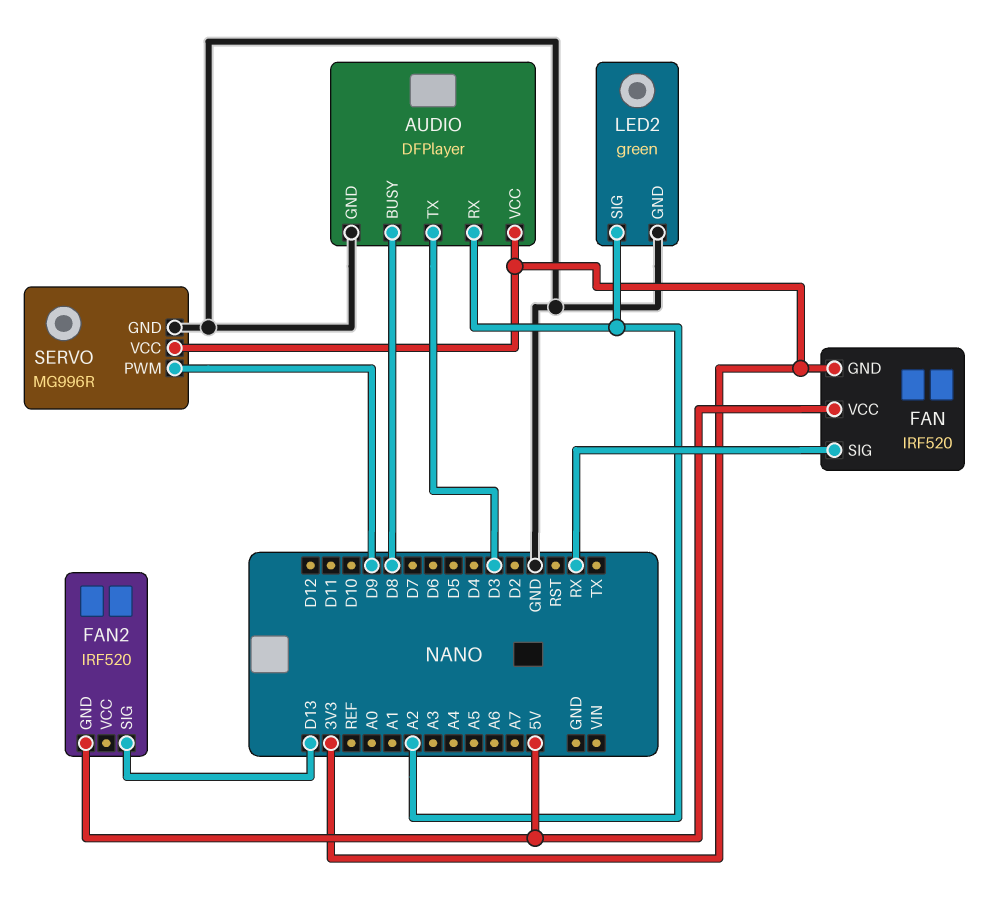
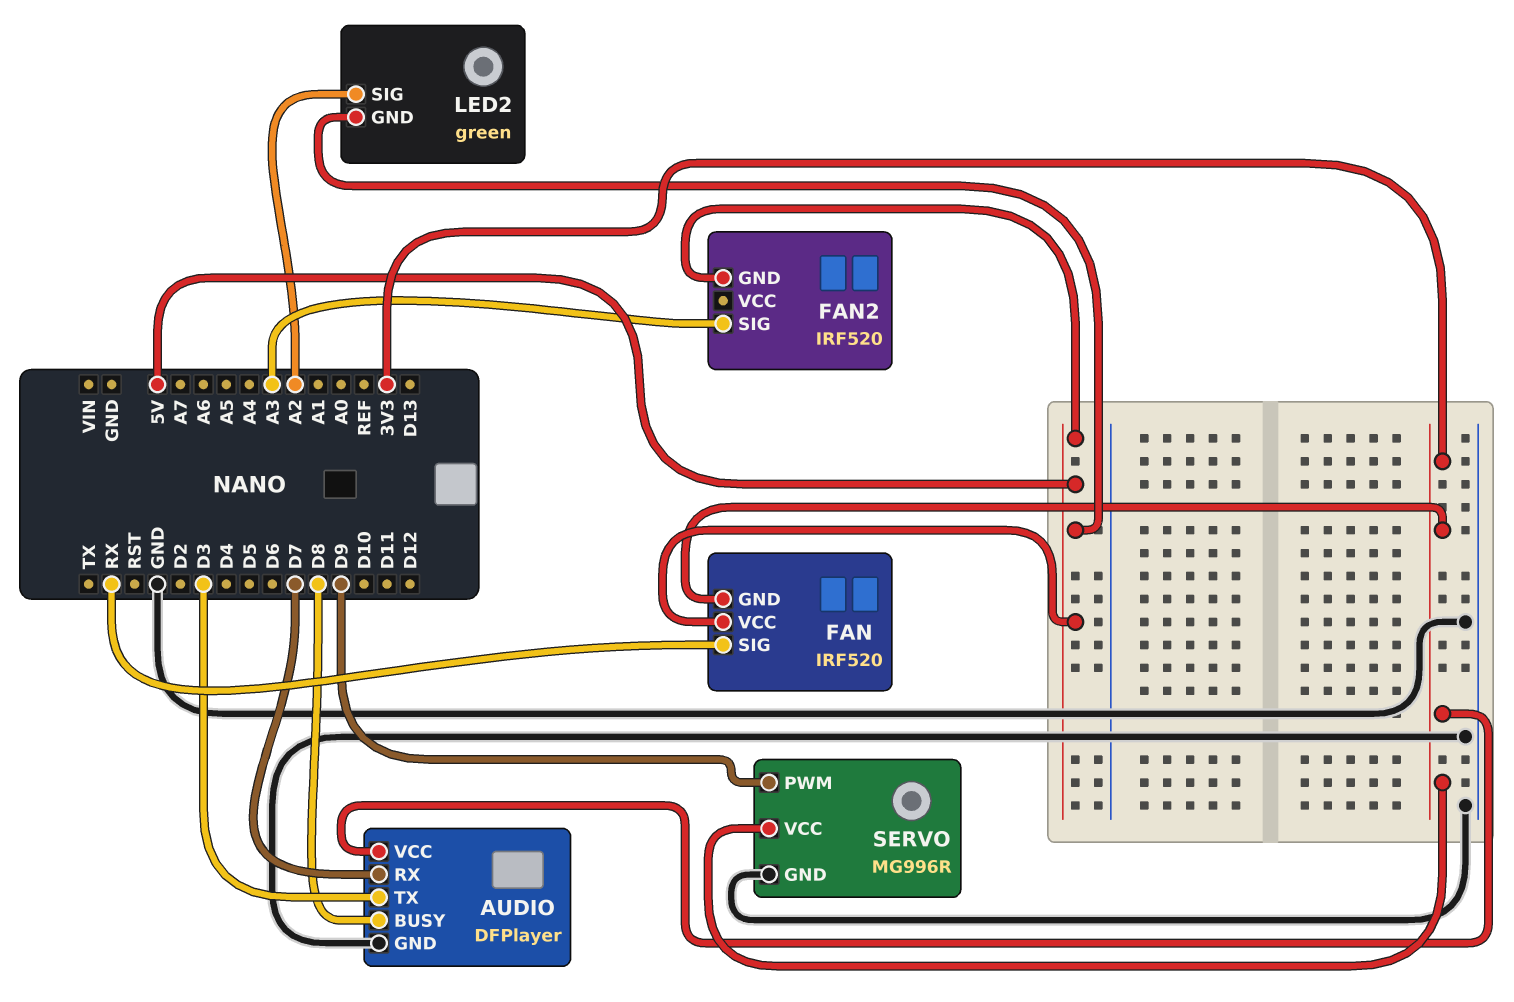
AUDIO pin RX: A2 -> D7
FAN2 pin SIG: D13 -> A3
LED2 pin GND: GND -> 5V

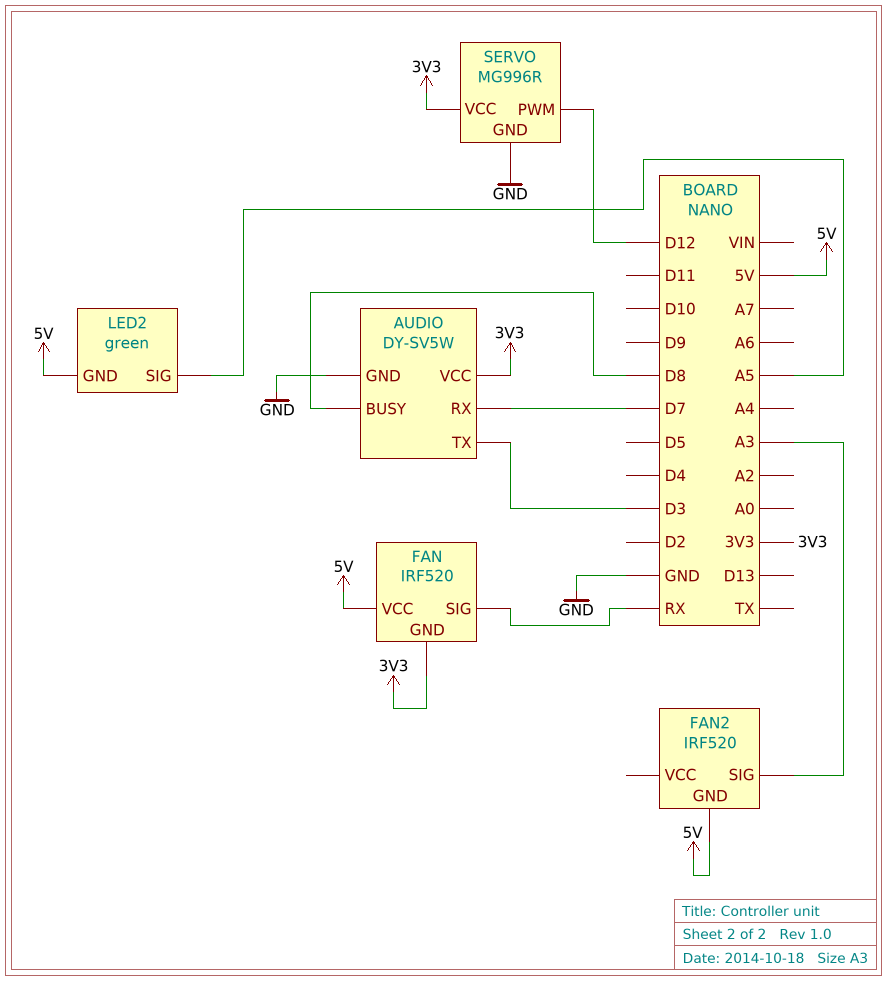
AUDIO: DFPlayer -> DY-SV5W
LED2 pin SIG: A2 -> A5
SERVO pin PWM: D9 -> D12

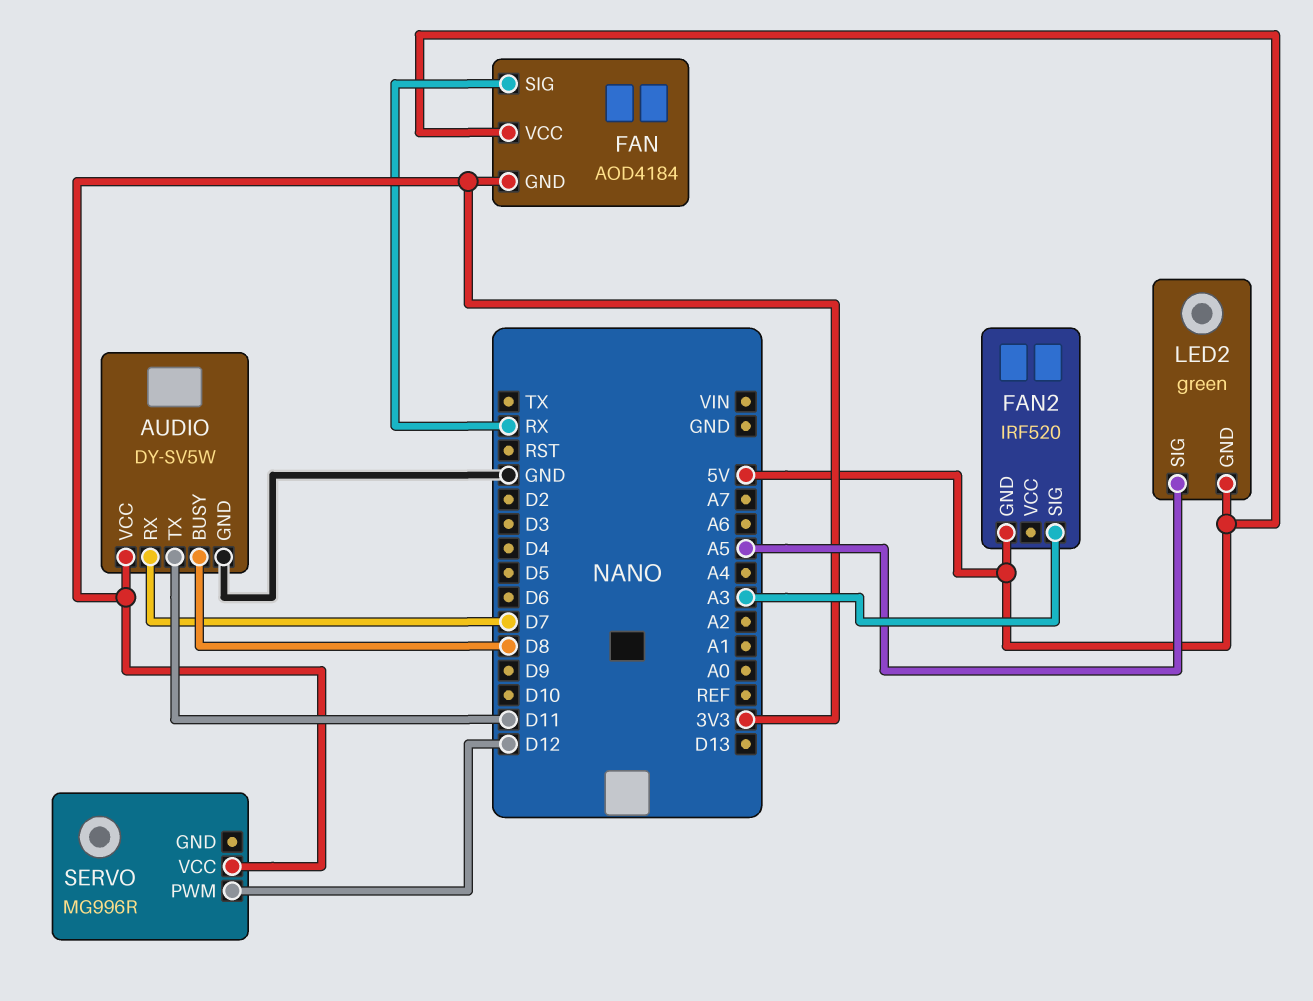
AUDIO pin TX: D3 -> D11
FAN: IRF520 -> AOD4184
SERVO pin GND: GND -> none

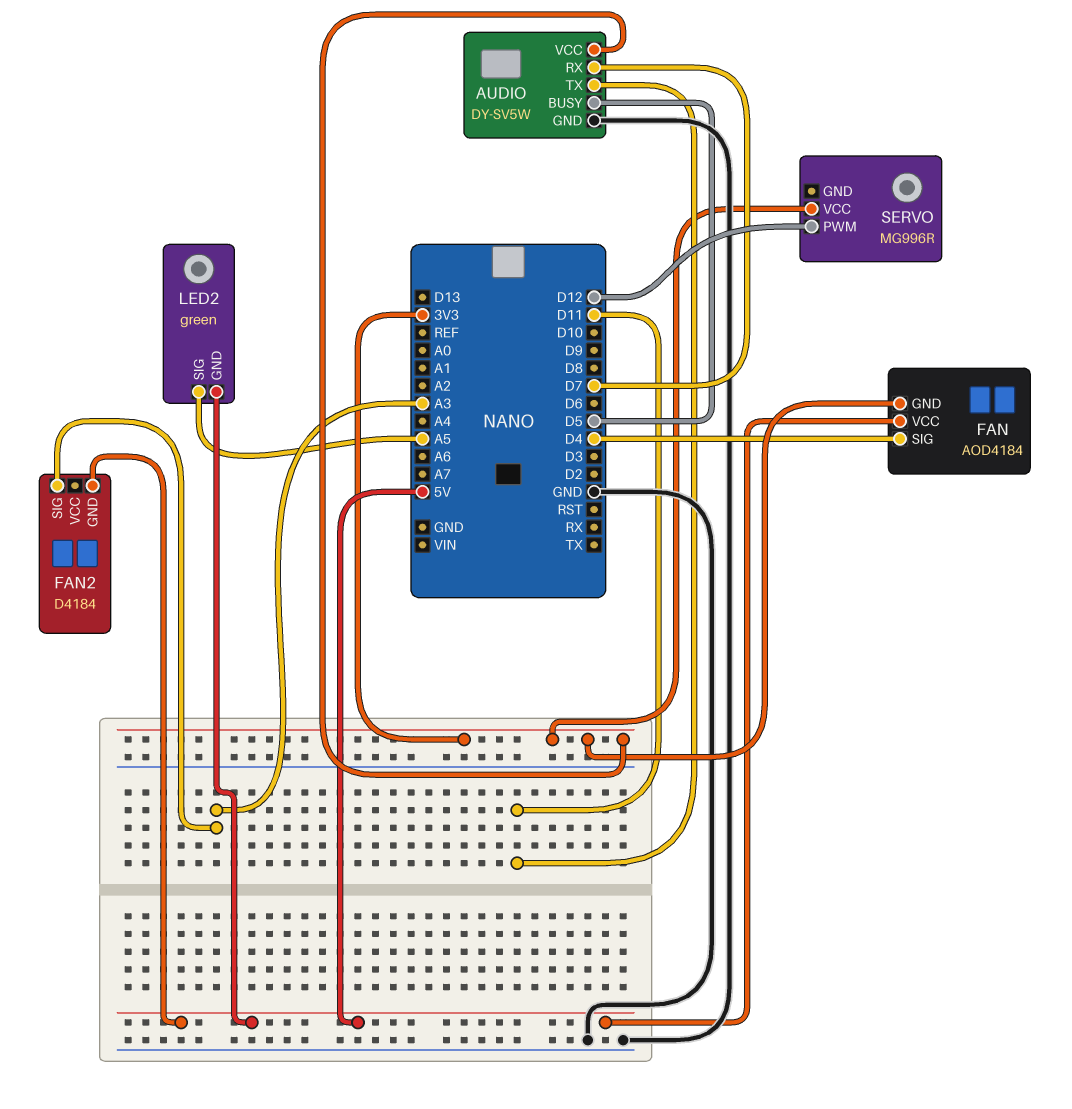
AUDIO pin BUSY: D8 -> D5
FAN pin SIG: RX -> D4
FAN2: IRF520 -> D4184

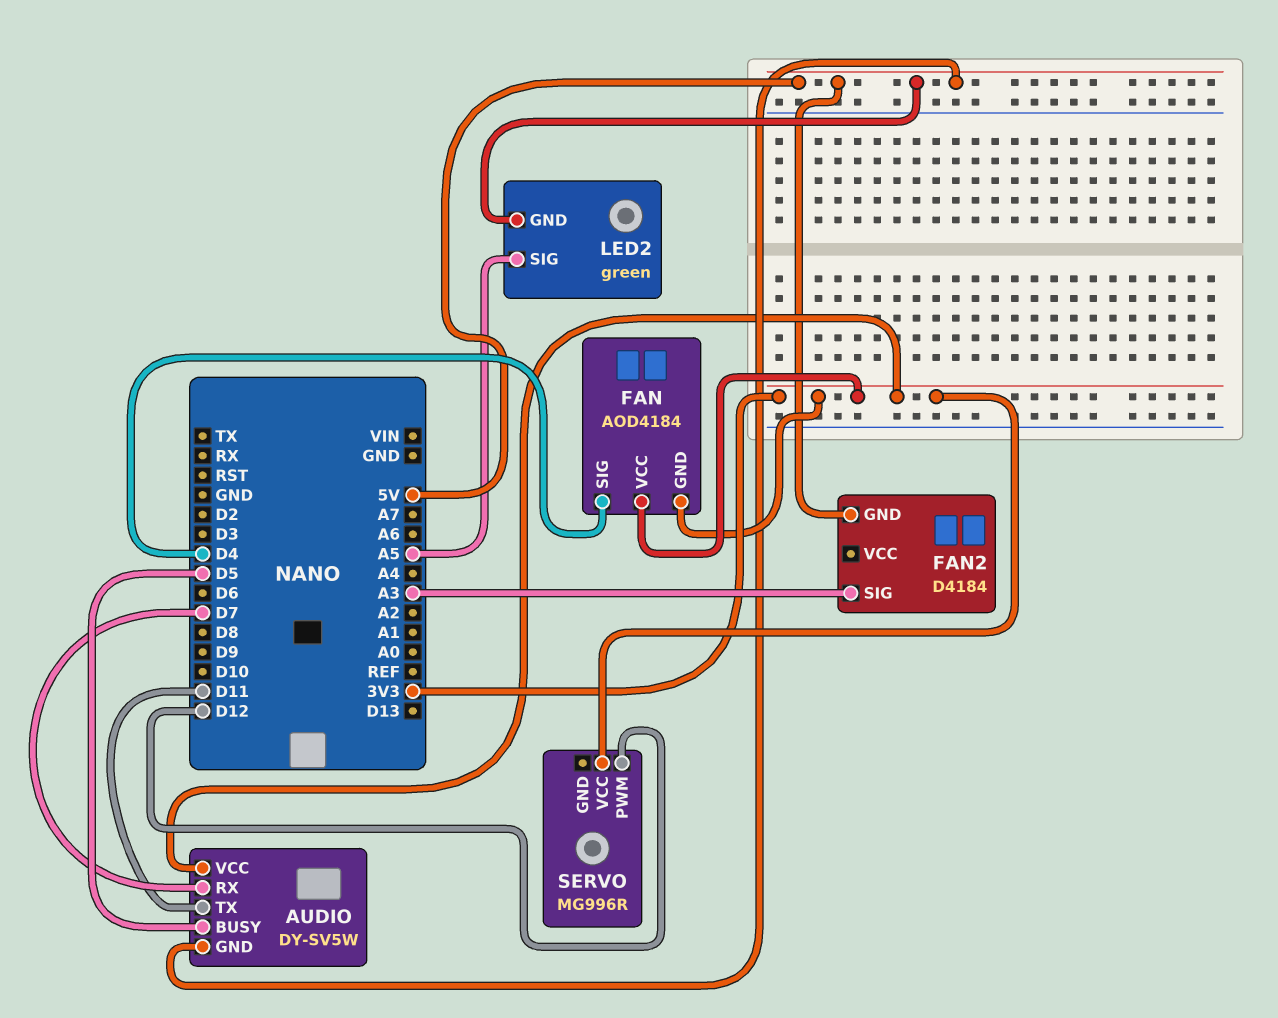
AUDIO pin GND: GND -> 5V
FAN pin VCC: 5V -> 3V3

